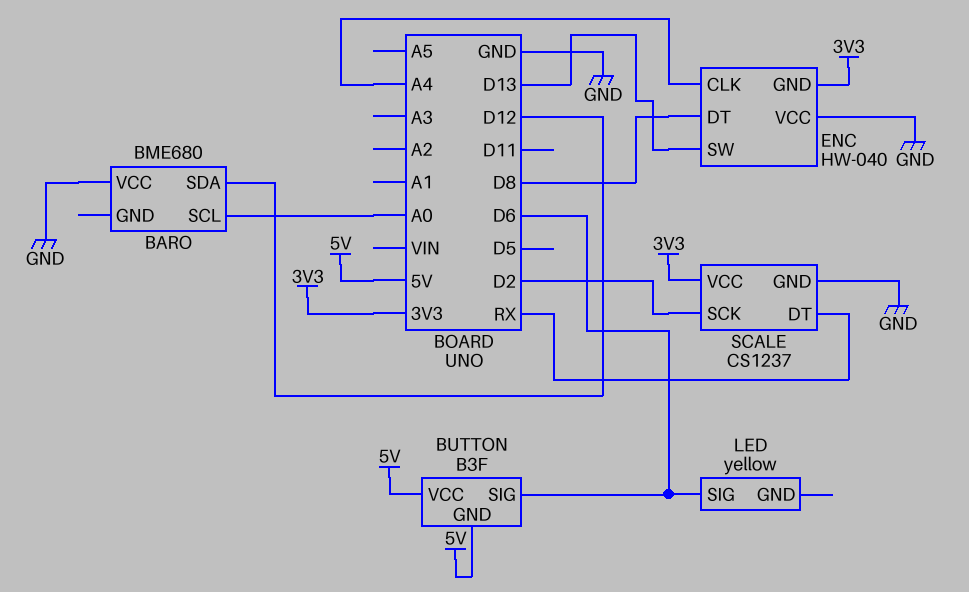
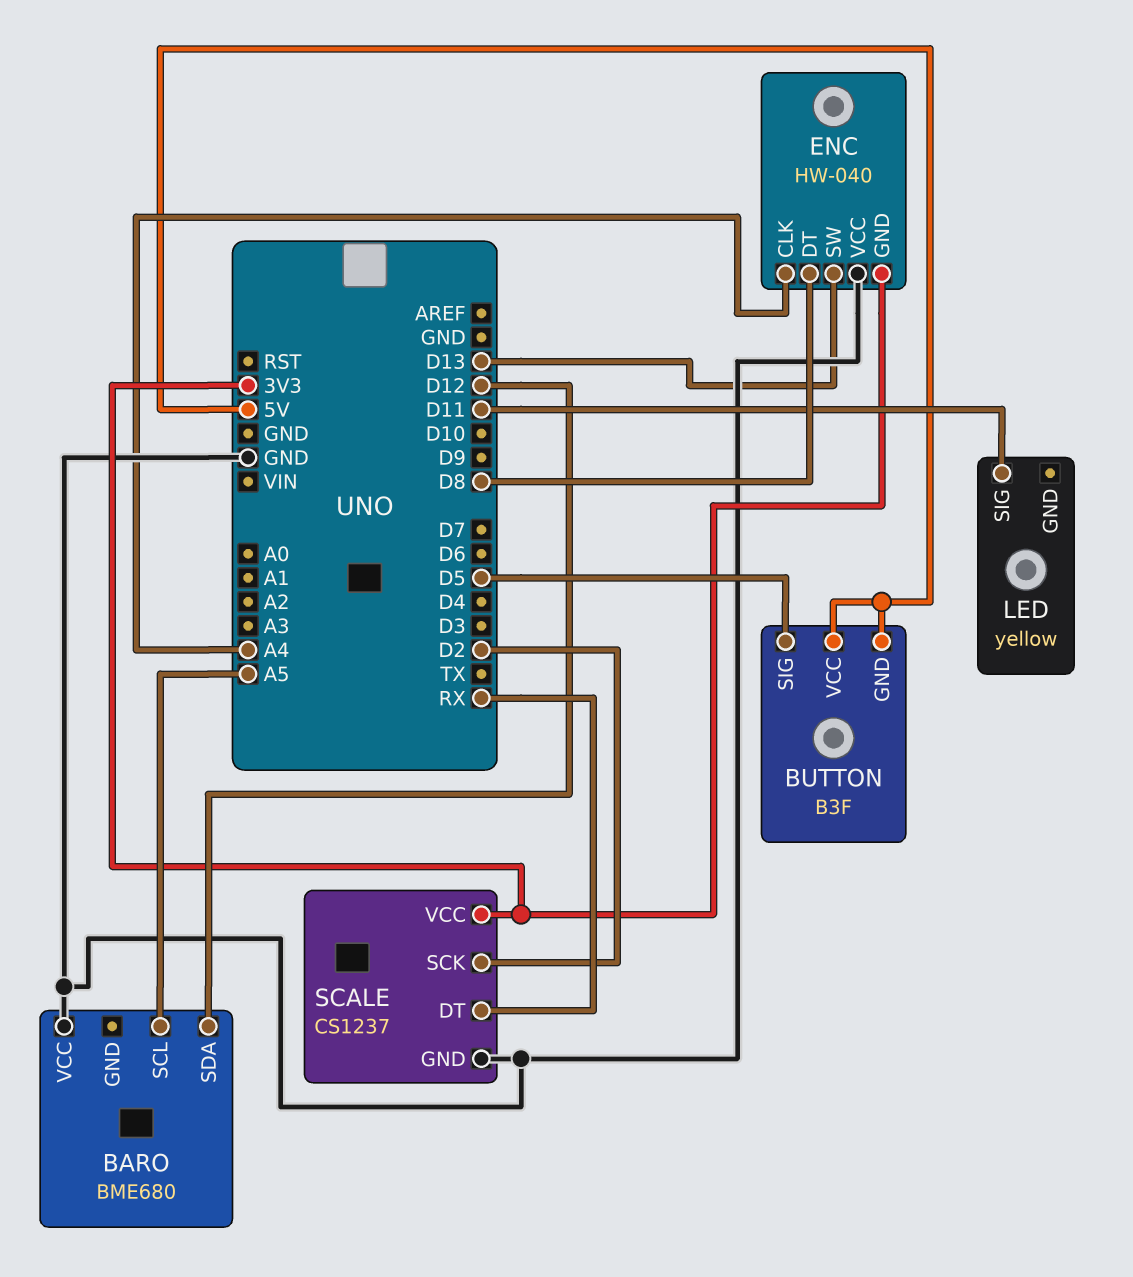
BARO pin SCL: A0 -> A5
BUTTON pin SIG: D6 -> D5
LED pin SIG: D6 -> D11

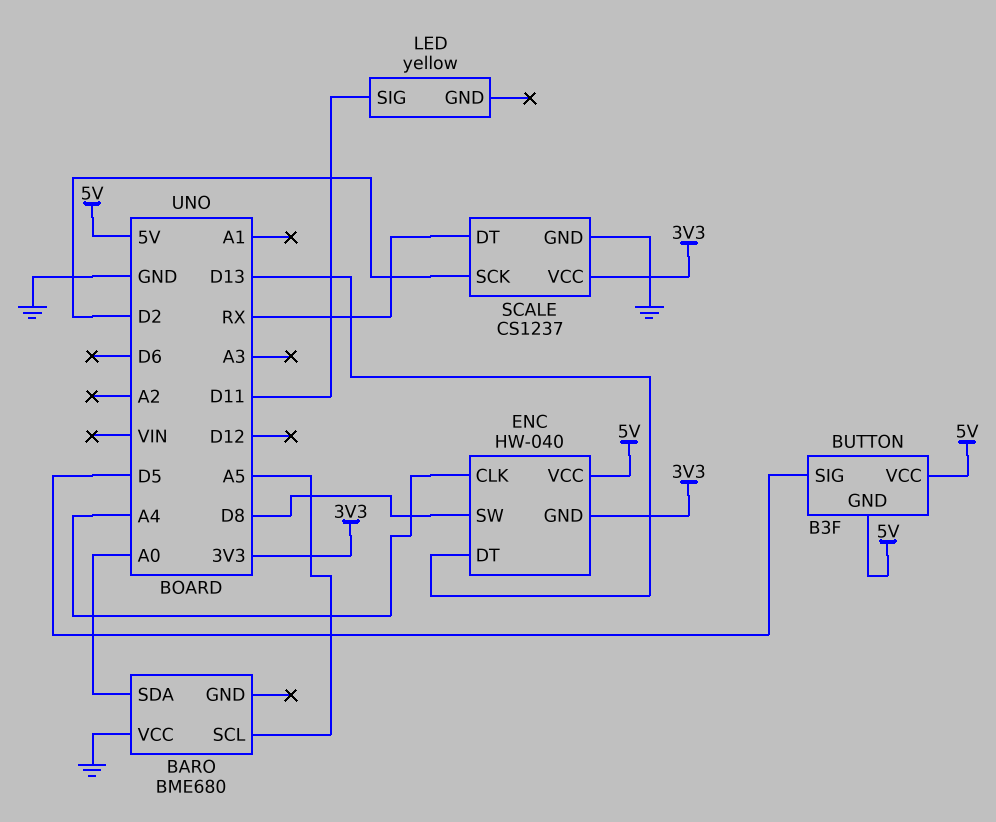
BARO pin SDA: D12 -> A0
ENC pin DT: D8 -> D13
ENC pin SW: D13 -> D8
ENC pin VCC: GND -> 5V

